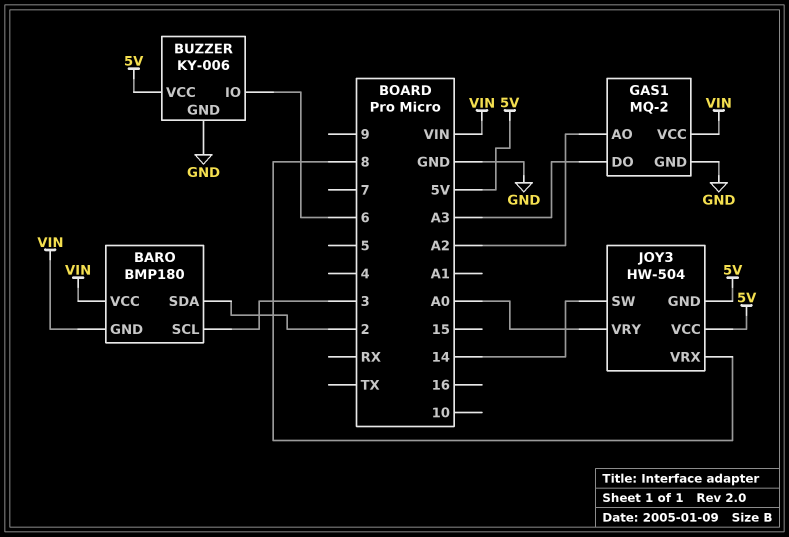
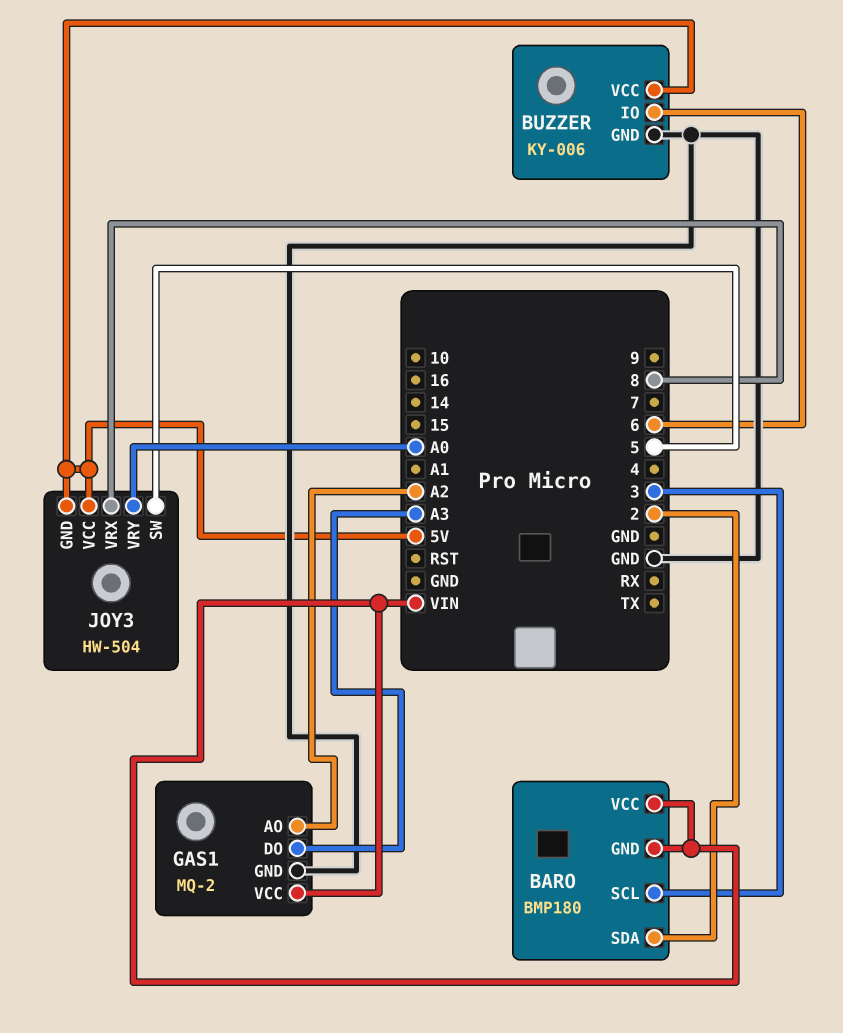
JOY3 pin SW: 14 -> 5

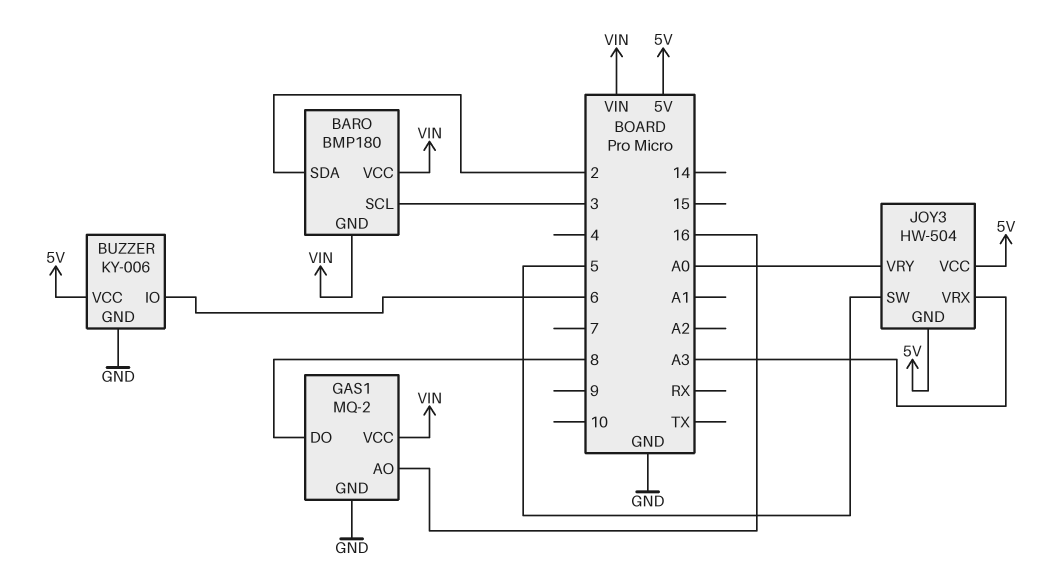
GAS1 pin AO: A2 -> 16
GAS1 pin DO: A3 -> 8
JOY3 pin VRX: 8 -> A3

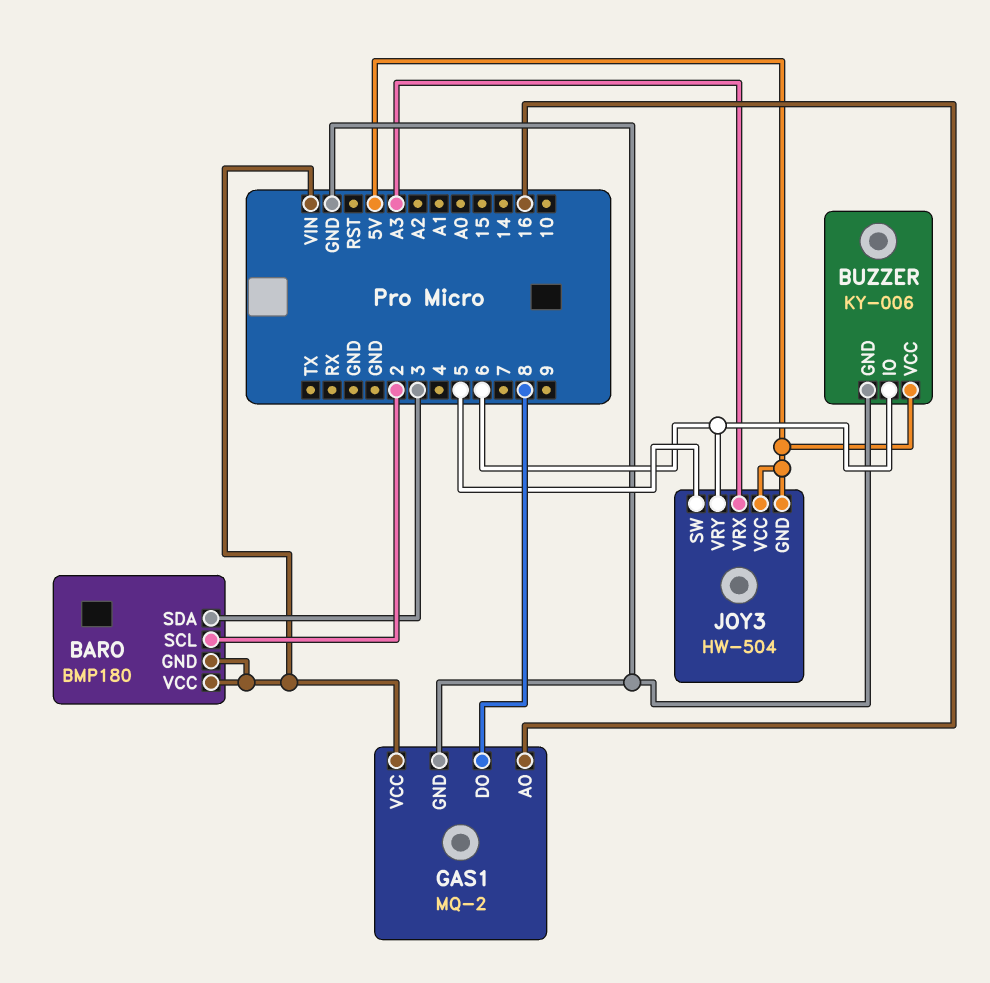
BARO pin SCL: 3 -> 2
BARO pin SDA: 2 -> 3
JOY3 pin VRY: A0 -> 6

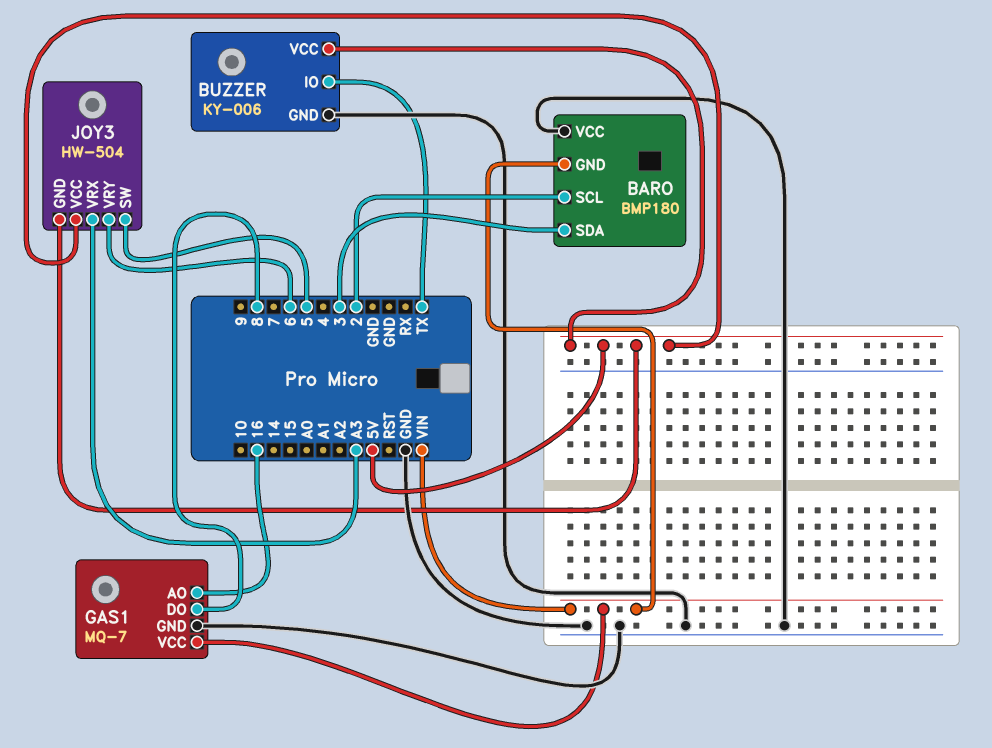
BARO pin VCC: VIN -> GND
BUZZER pin IO: 6 -> TX
GAS1: MQ-2 -> MQ-7

